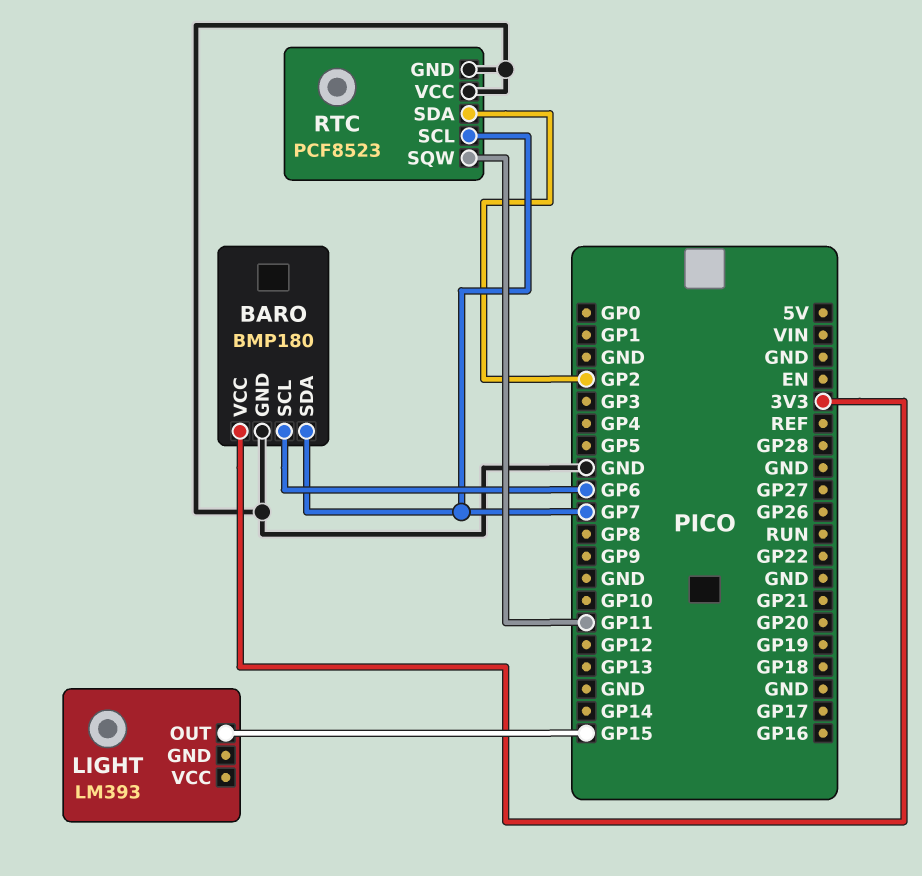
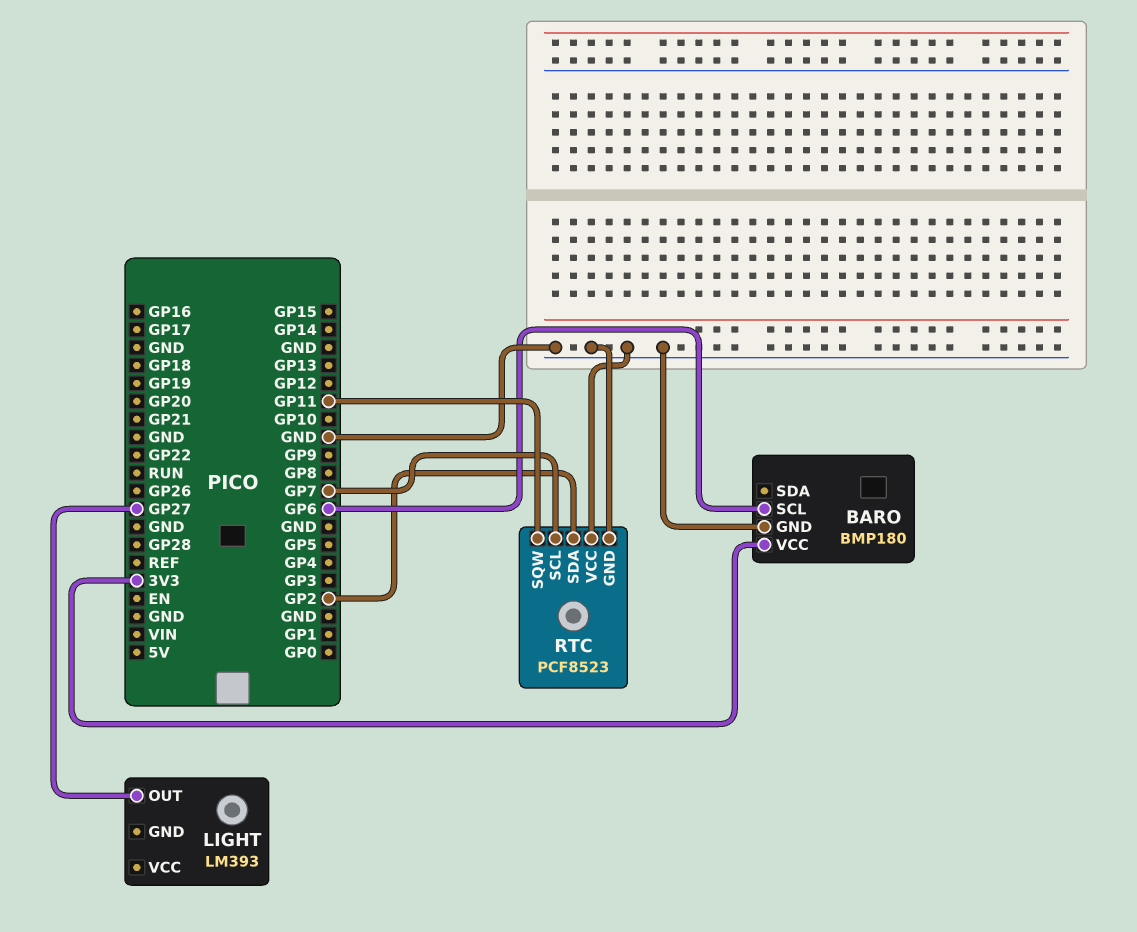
BARO pin SDA: GP7 -> none
LIGHT pin OUT: GP15 -> GP27

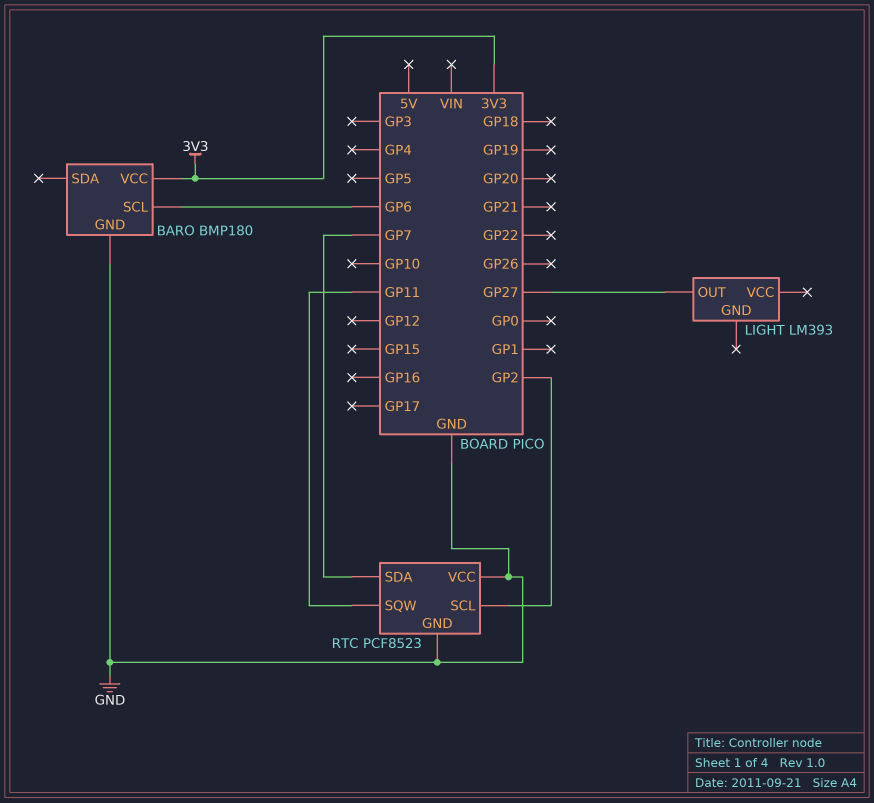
RTC pin SCL: GP7 -> GP2
RTC pin SDA: GP2 -> GP7

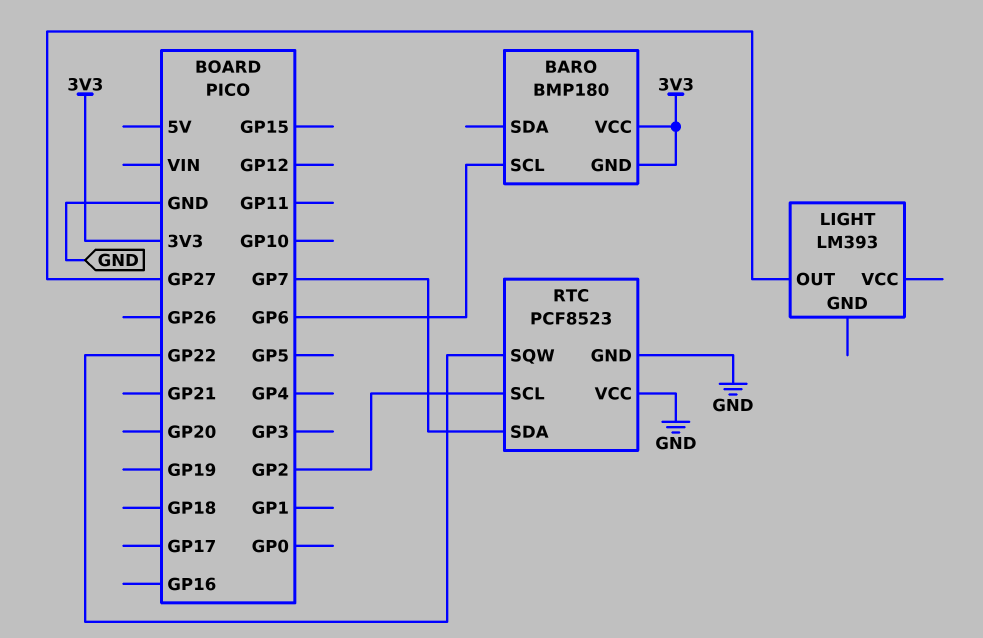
BARO pin GND: GND -> 3V3
RTC pin SQW: GP11 -> GP22

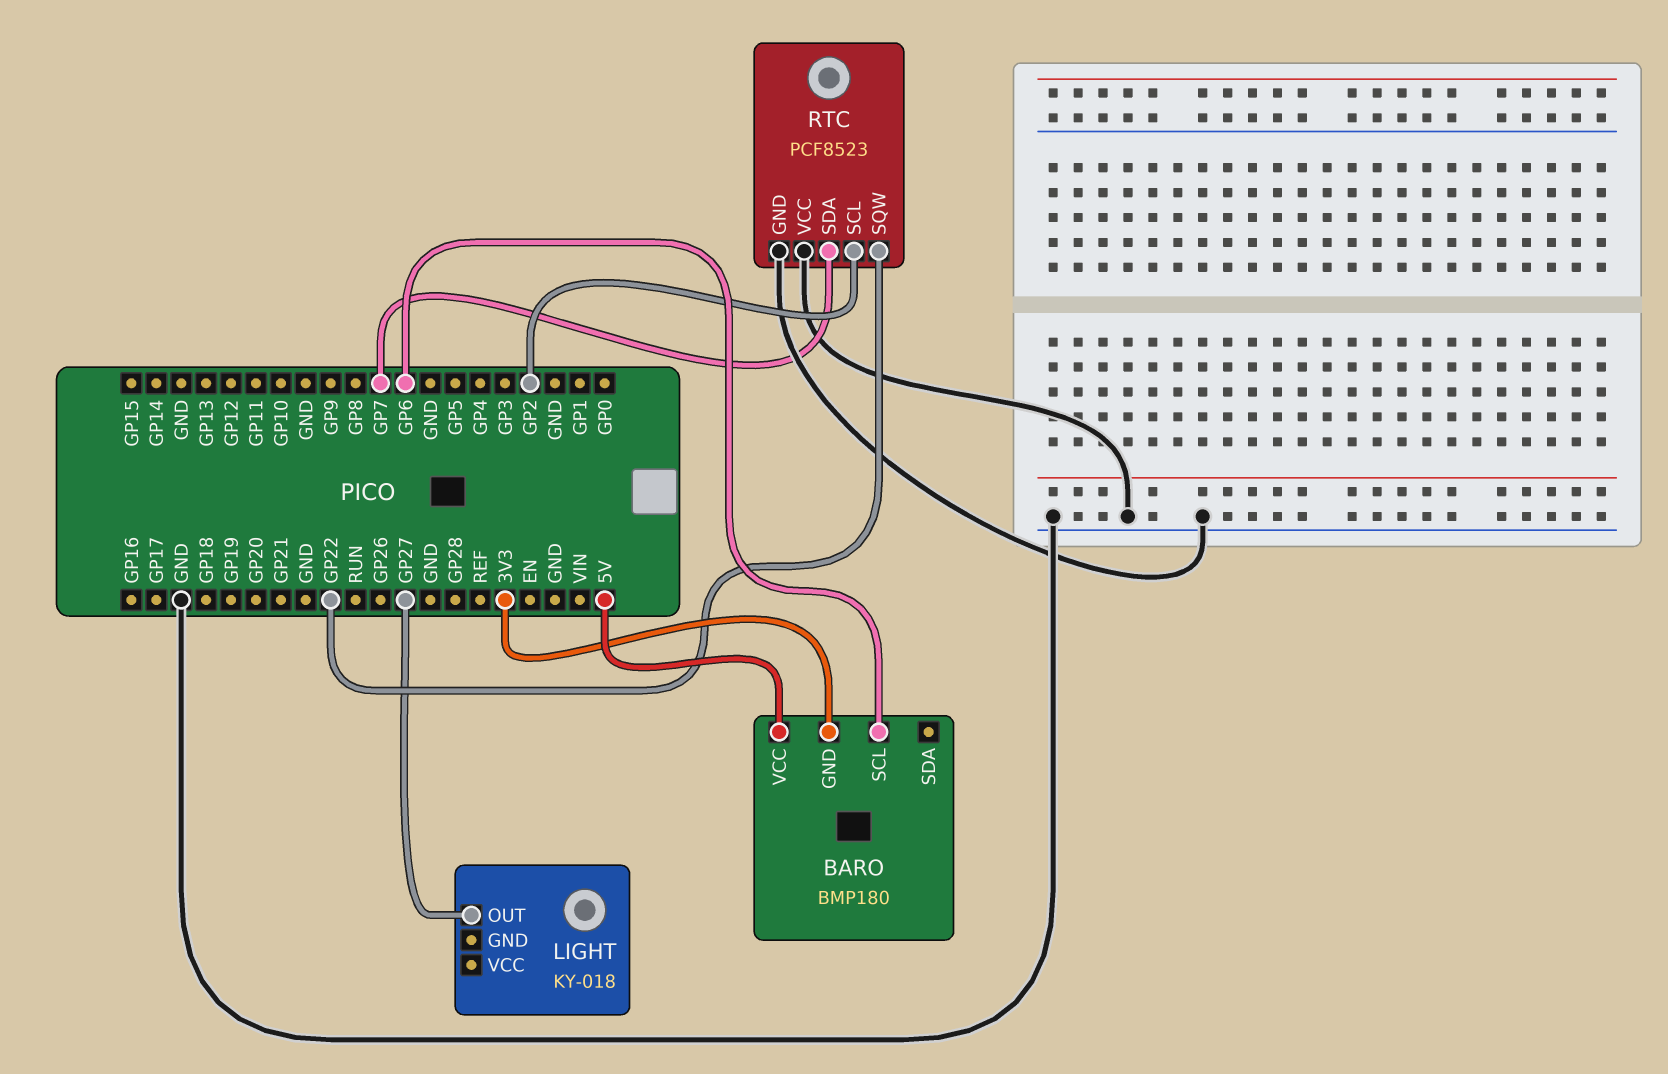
BARO pin VCC: 3V3 -> 5V
LIGHT: LM393 -> KY-018

